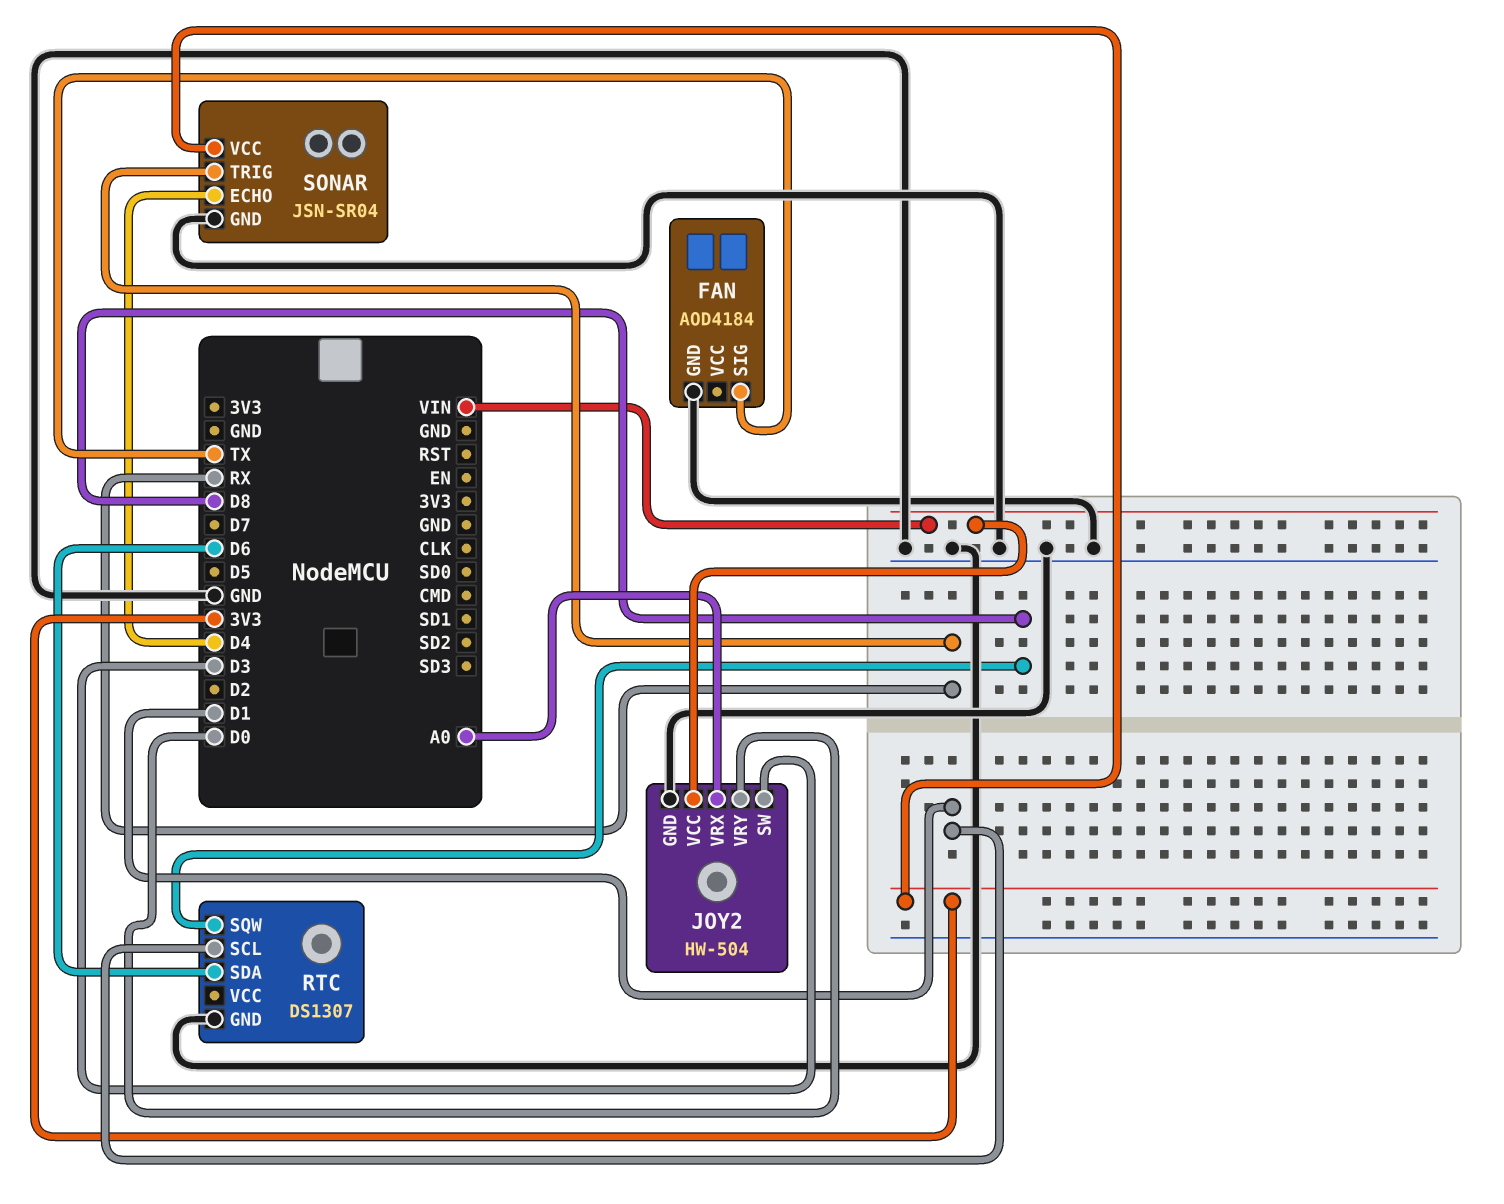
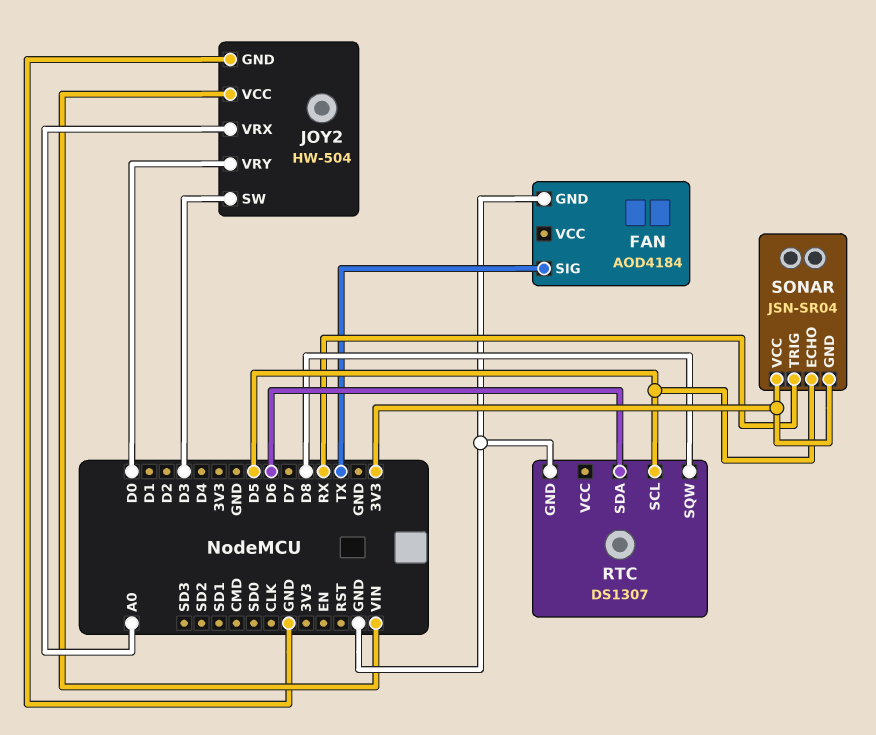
RTC pin SCL: D1 -> D5
SONAR pin ECHO: D4 -> D5
SONAR pin GND: GND -> 3V3

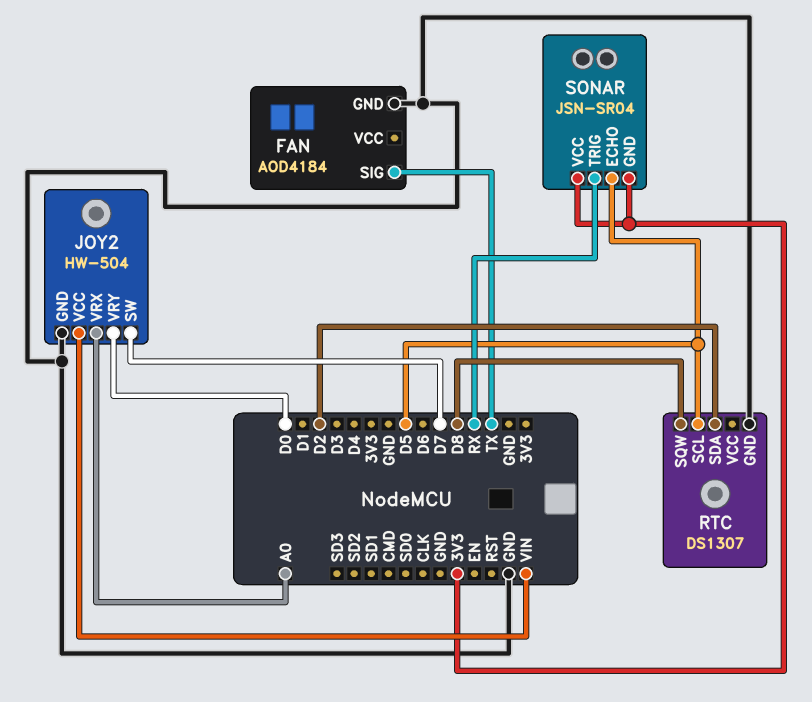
JOY2 pin SW: D3 -> D7
RTC pin SDA: D6 -> D2

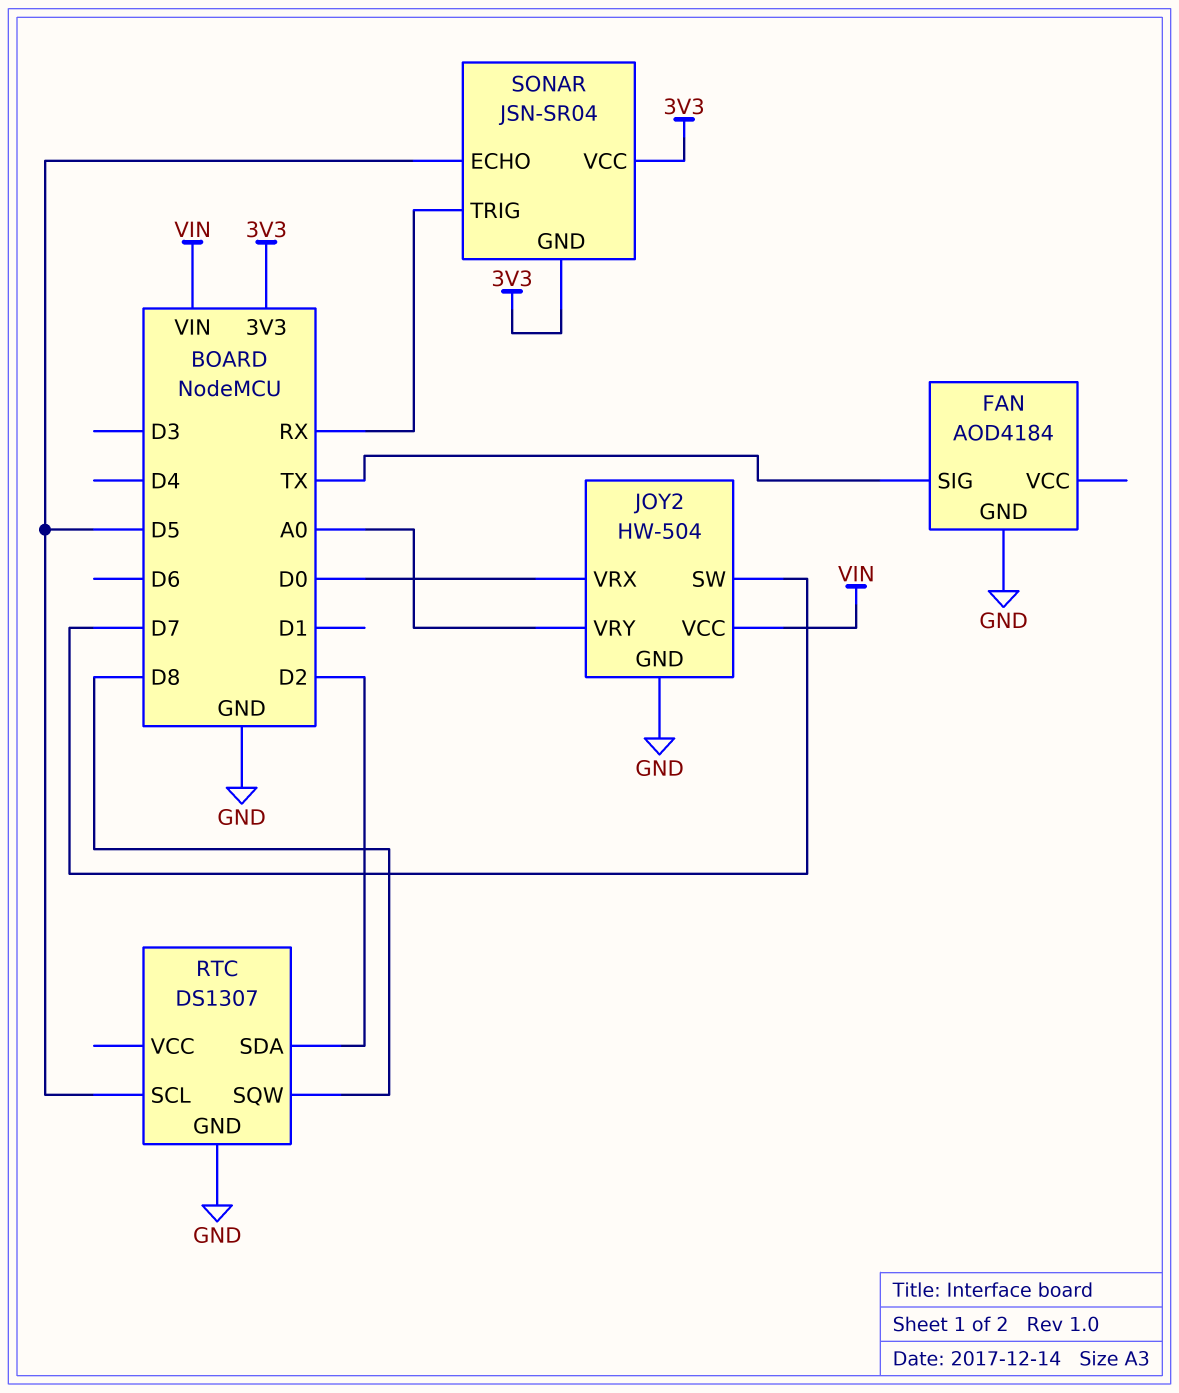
JOY2 pin VRX: A0 -> D0
JOY2 pin VRY: D0 -> A0

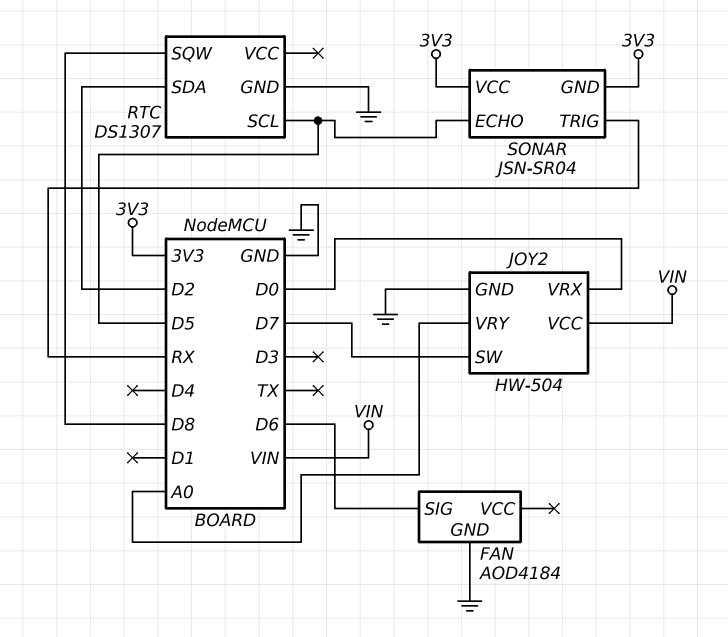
FAN pin SIG: TX -> D6

